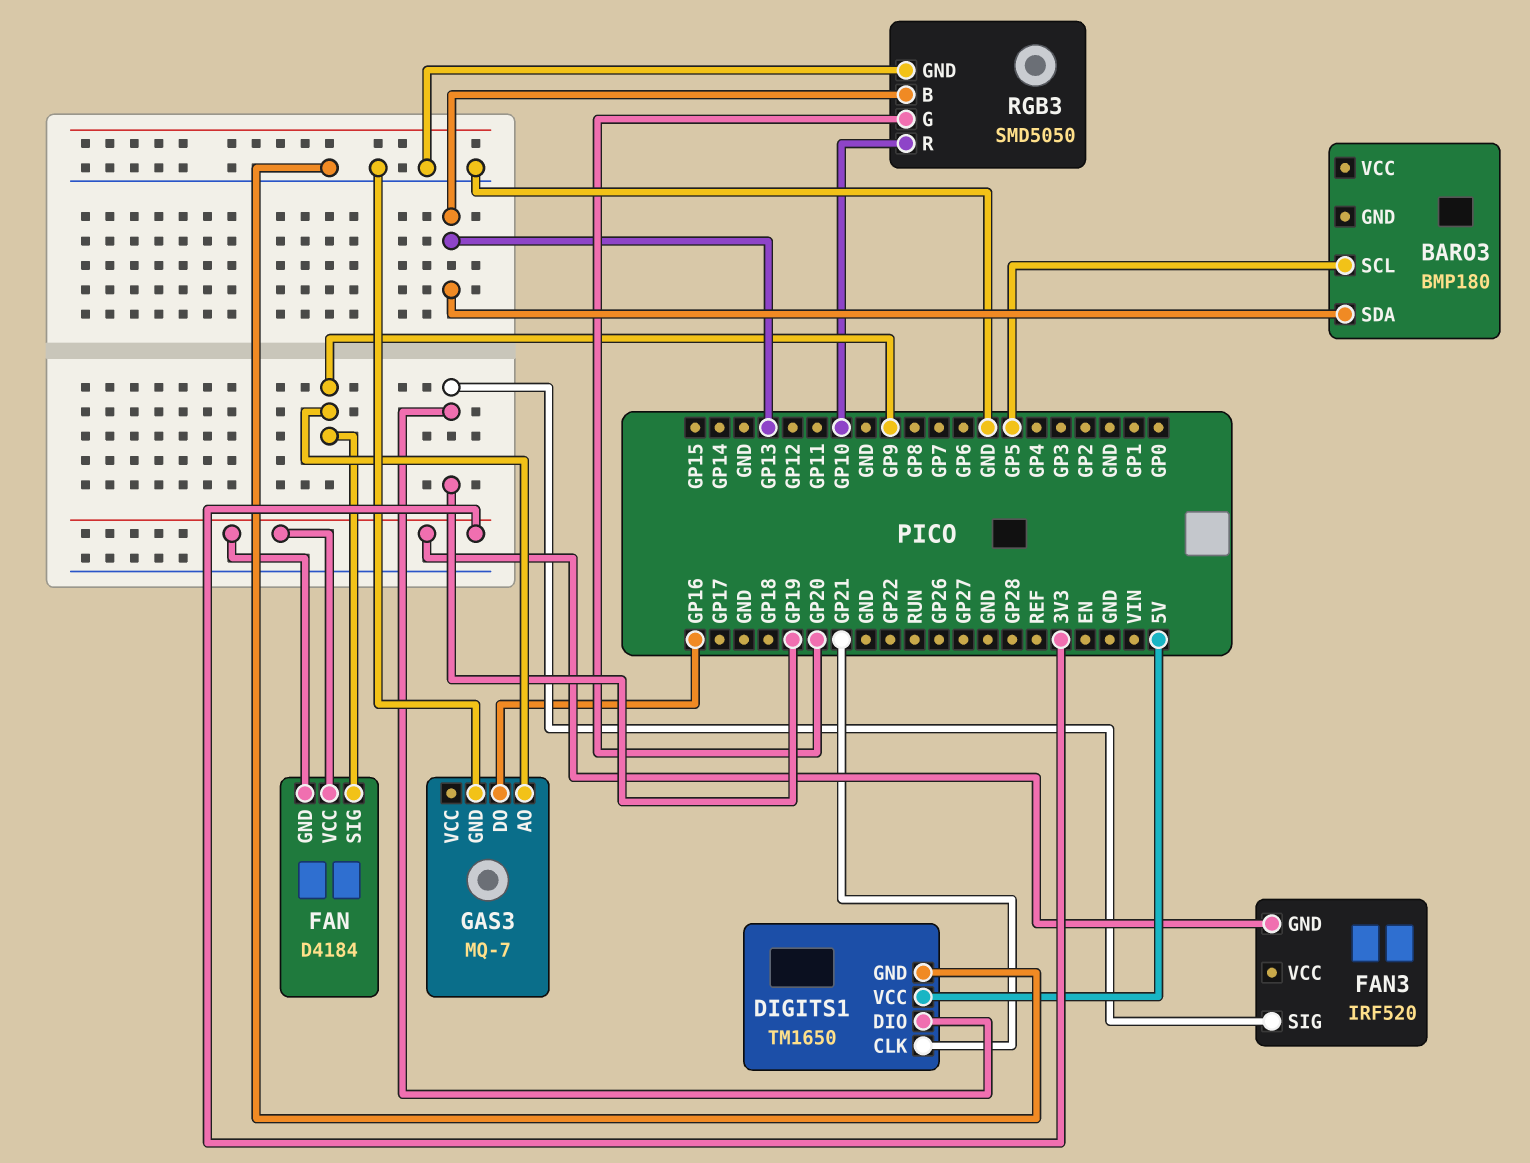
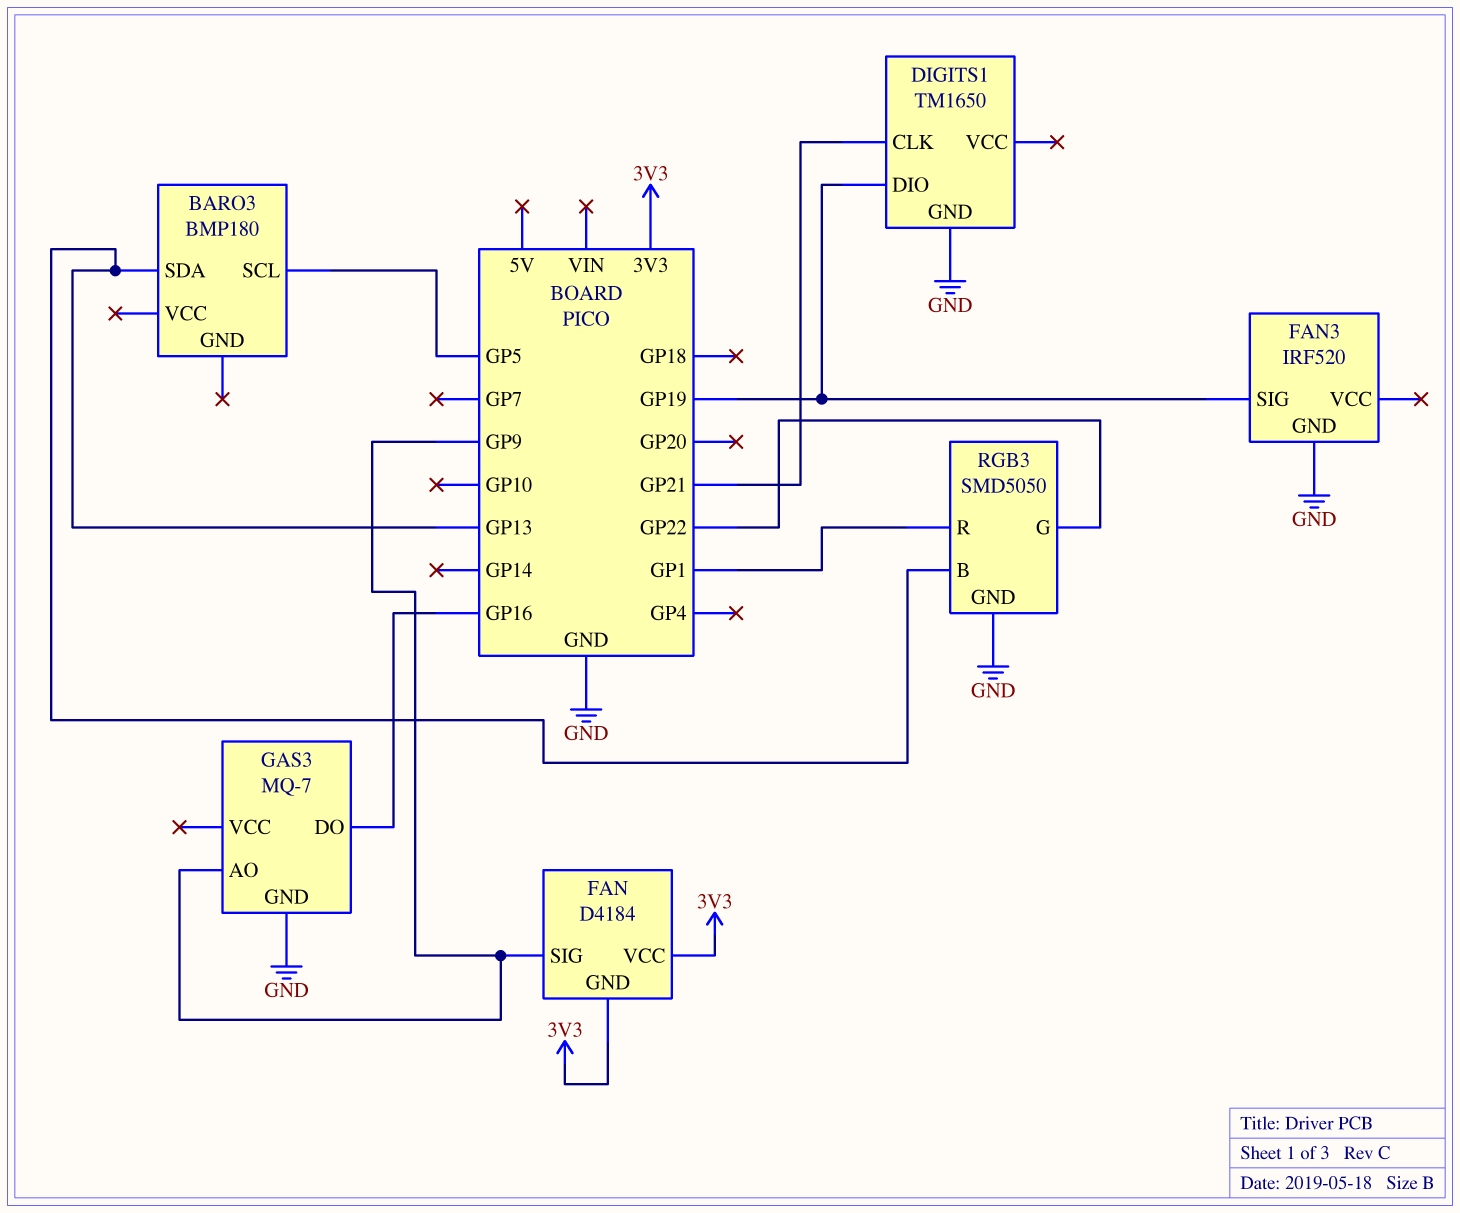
DIGITS1 pin VCC: 5V -> none
FAN3 pin GND: 3V3 -> GND
RGB3 pin G: GP20 -> GP22
RGB3 pin R: GP10 -> GP1

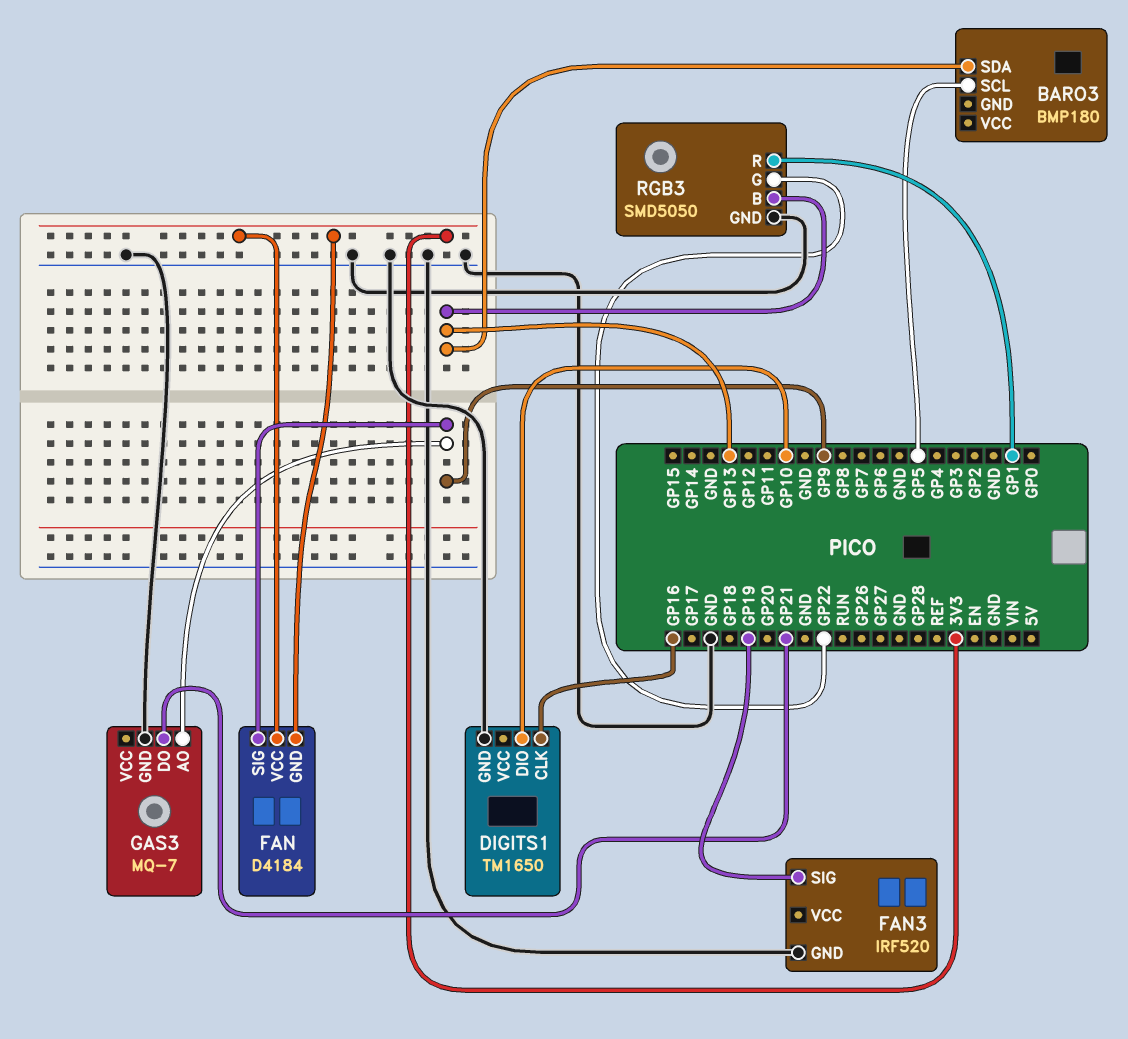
DIGITS1 pin CLK: GP21 -> GP16
DIGITS1 pin DIO: GP19 -> GP10
GAS3 pin DO: GP16 -> GP21

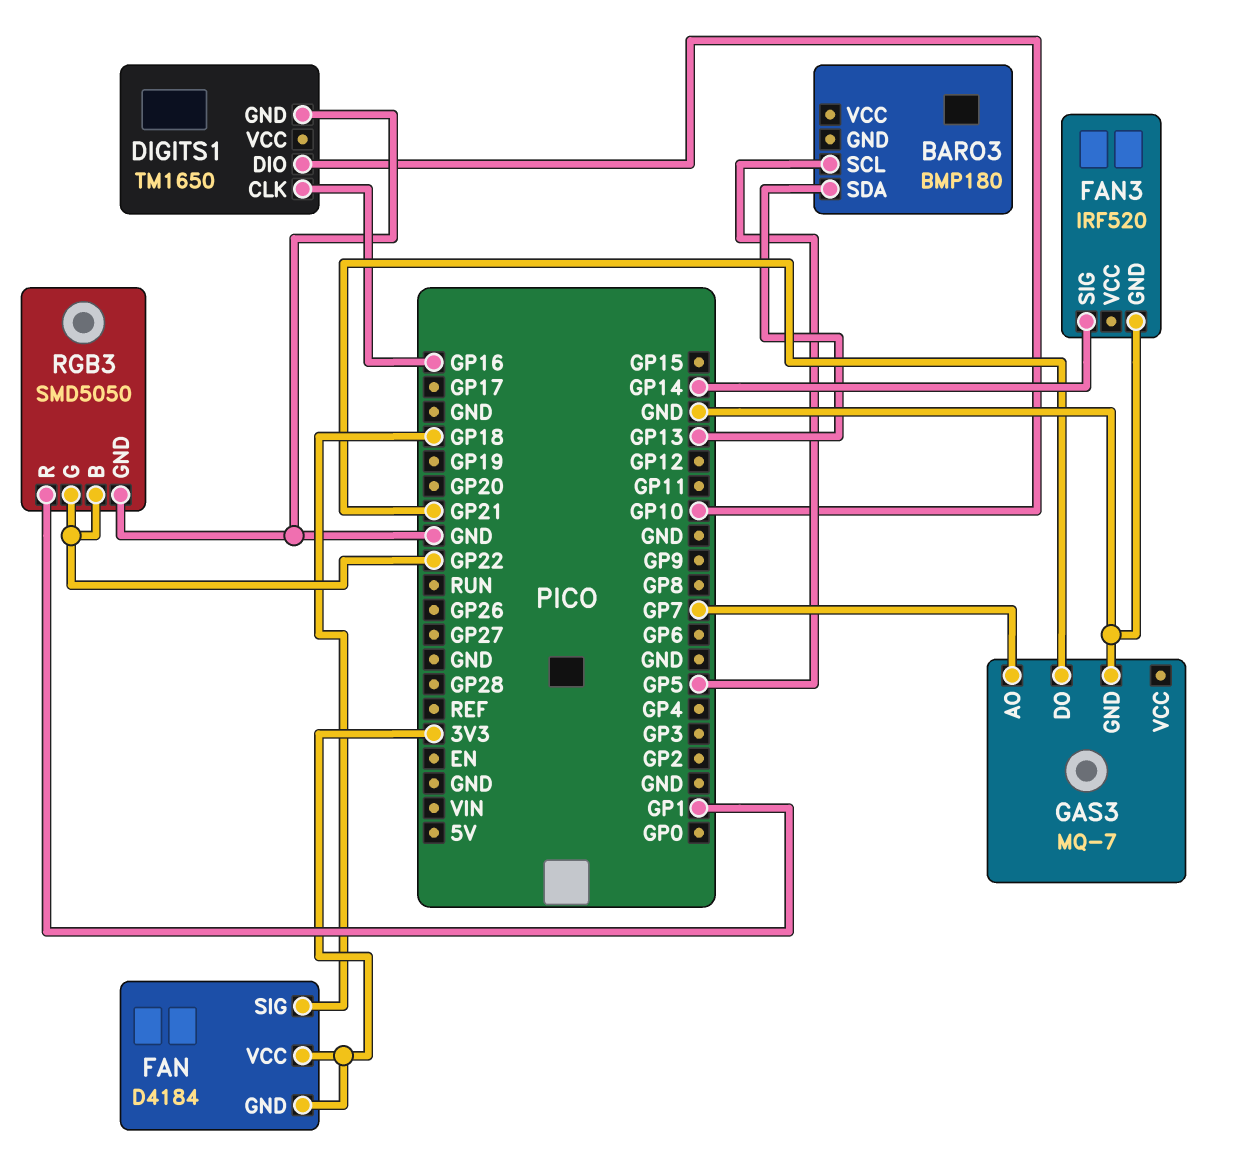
FAN pin SIG: GP9 -> GP18
FAN3 pin SIG: GP19 -> GP14
GAS3 pin AO: GP9 -> GP7
RGB3 pin B: GP13 -> GP22

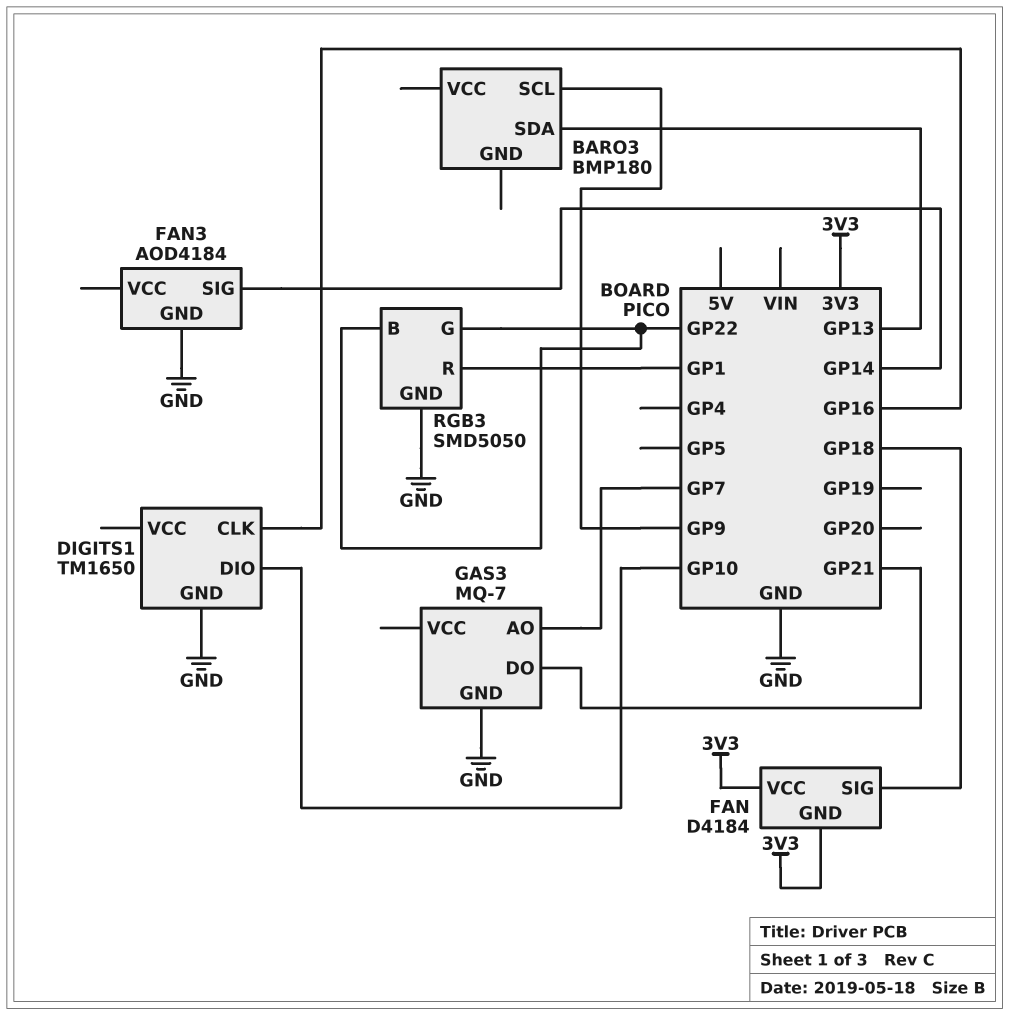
BARO3 pin SCL: GP5 -> GP9
FAN3: IRF520 -> AOD4184

